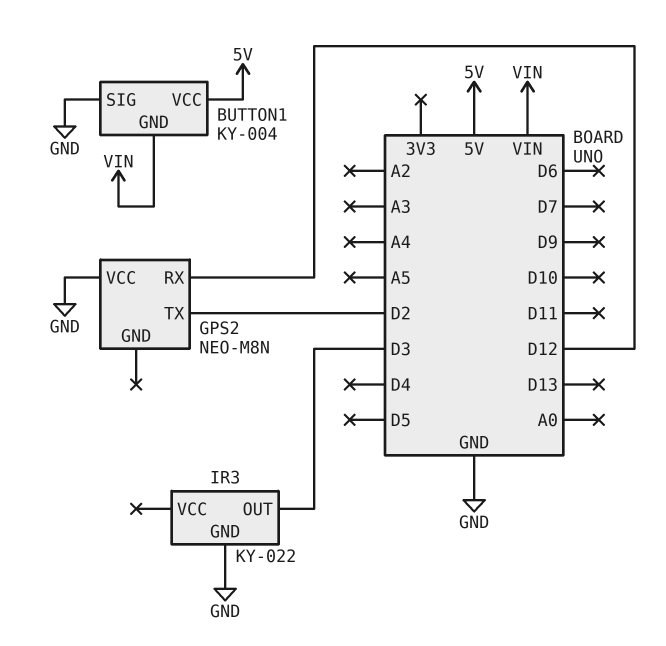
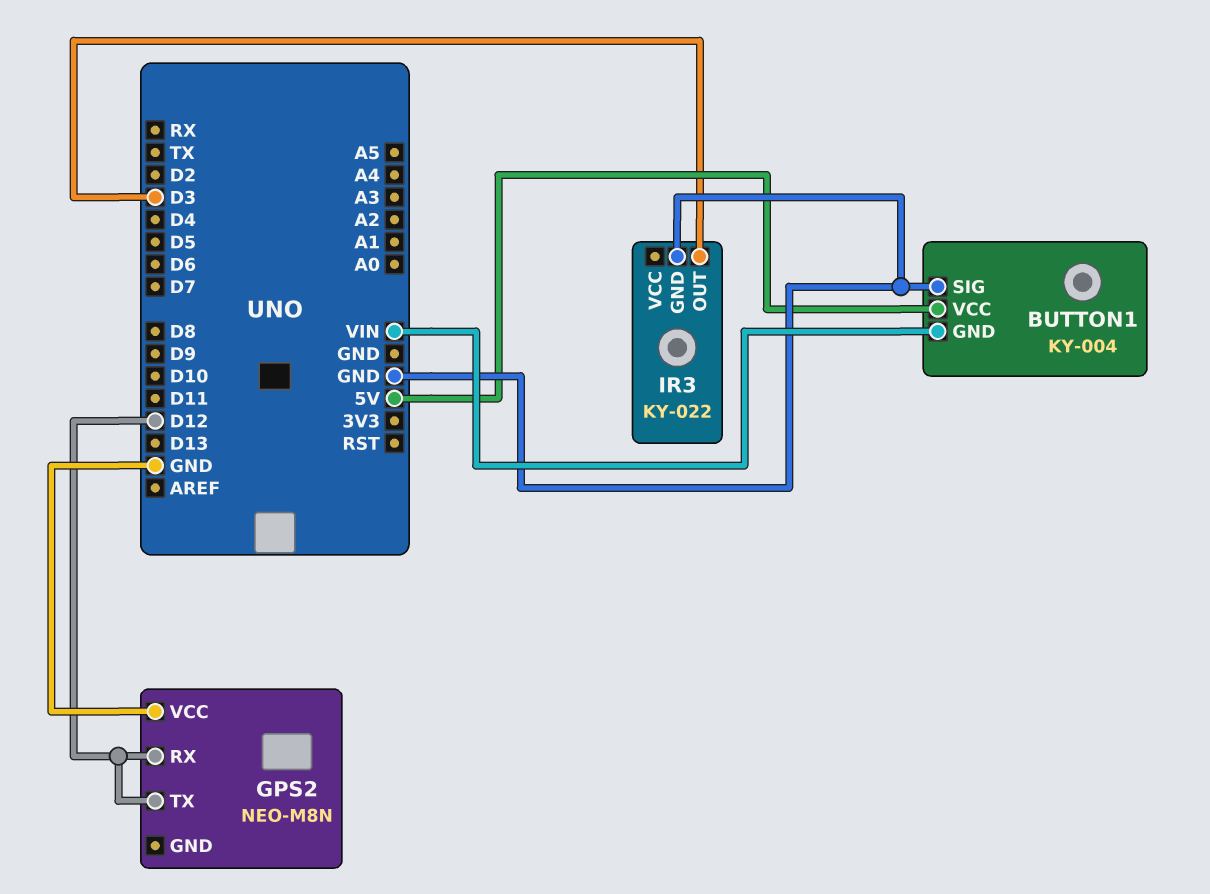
GPS2 pin TX: D2 -> D12

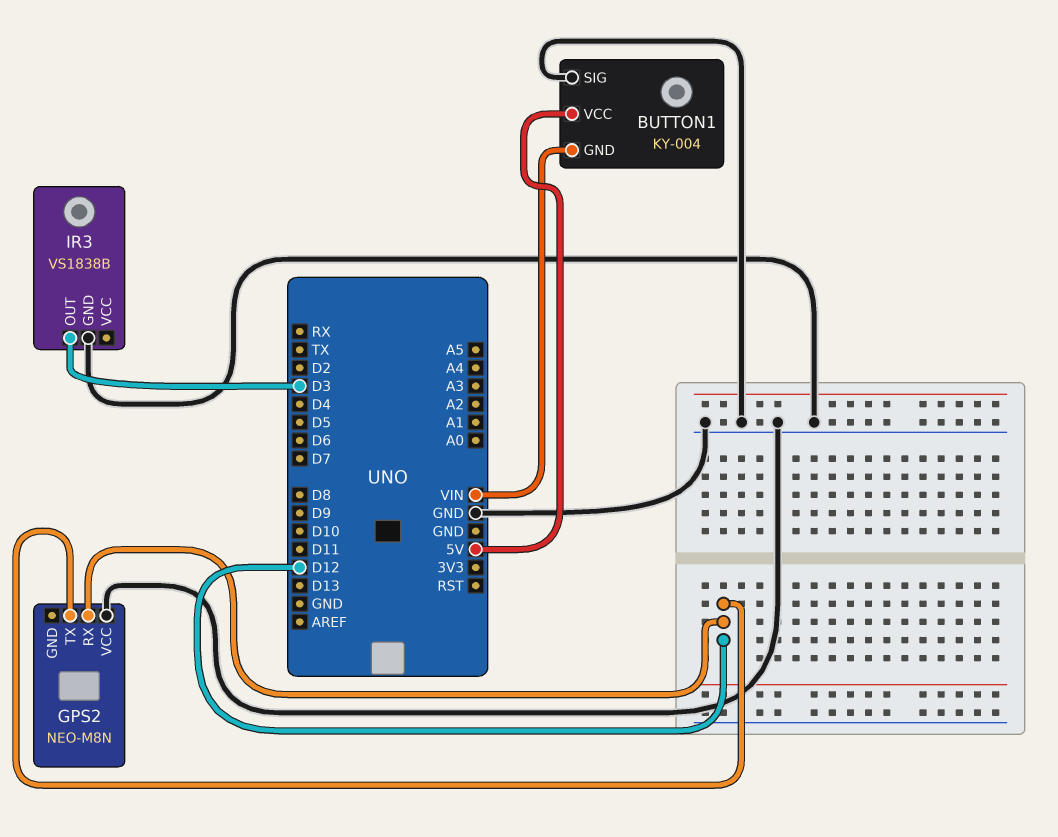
IR3: KY-022 -> VS1838B

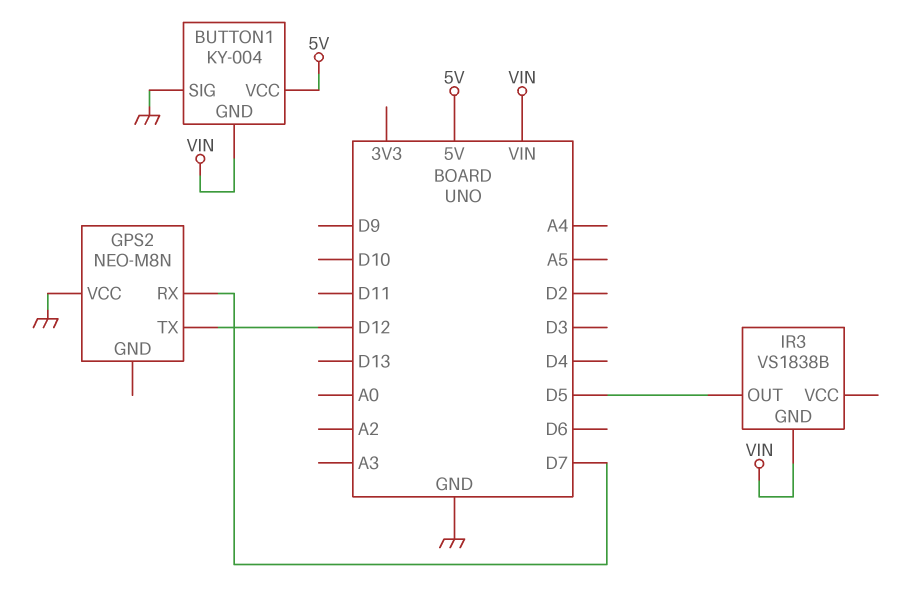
GPS2 pin RX: D12 -> D7
IR3 pin GND: GND -> VIN
IR3 pin OUT: D3 -> D5

